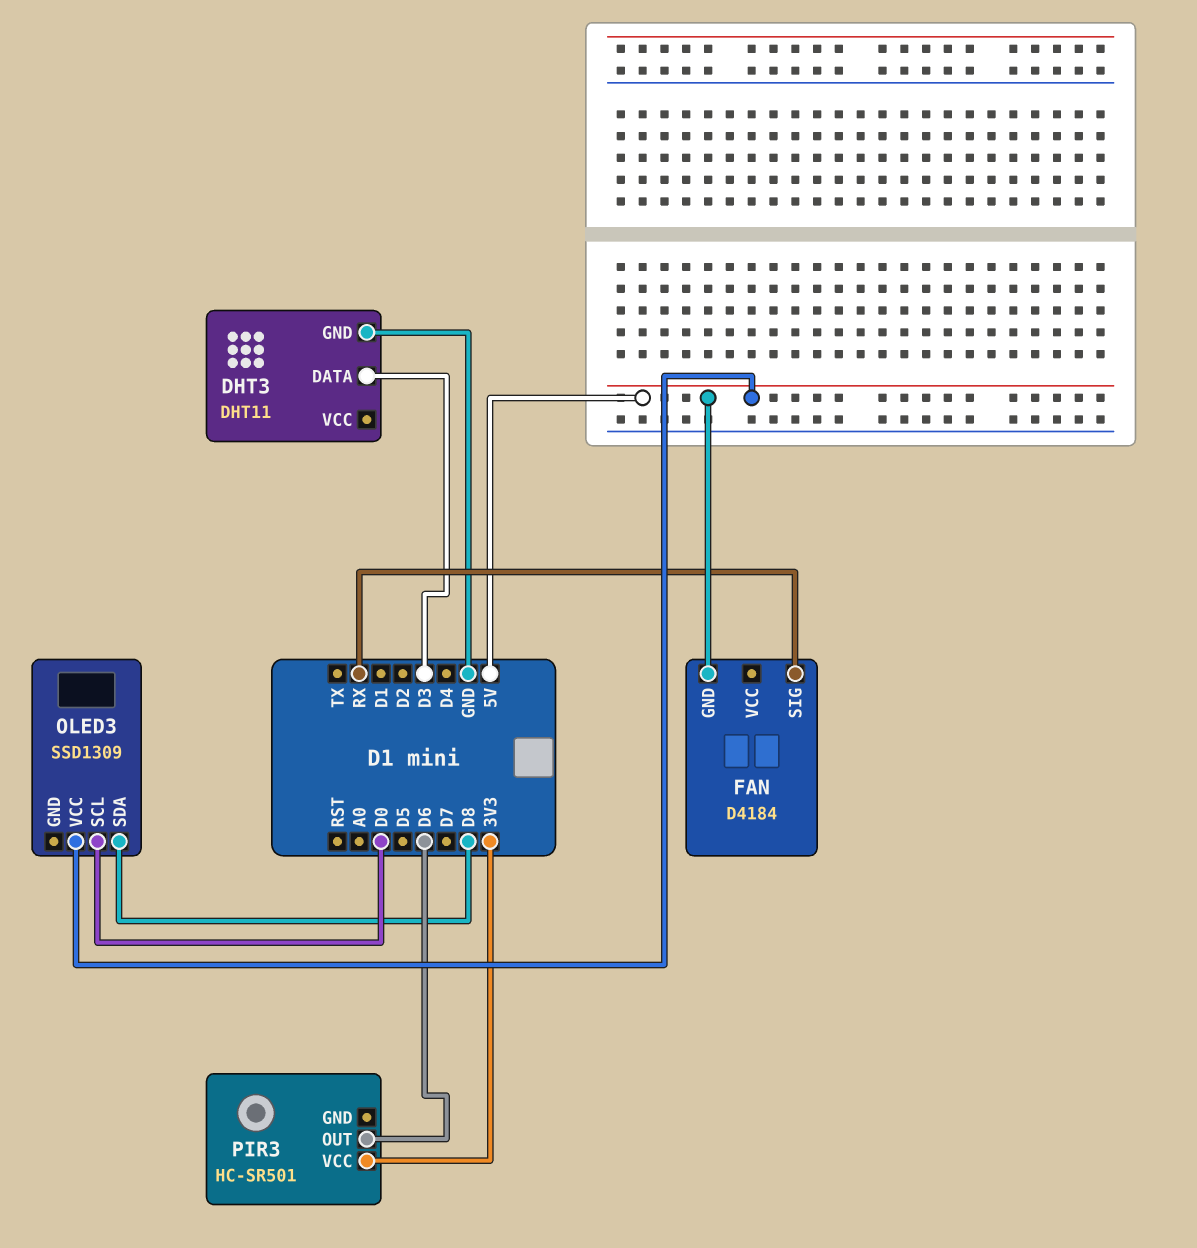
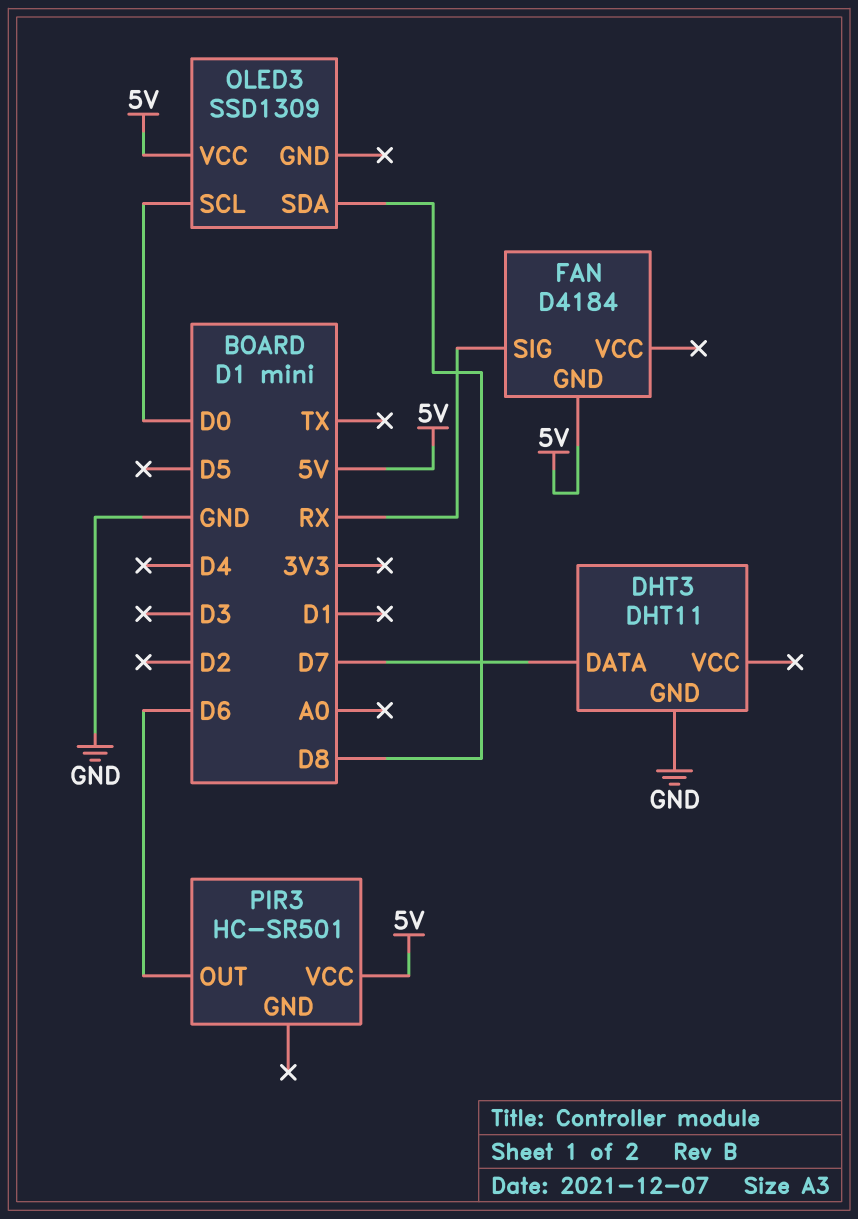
DHT3 pin DATA: D3 -> D7
PIR3 pin VCC: 3V3 -> 5V

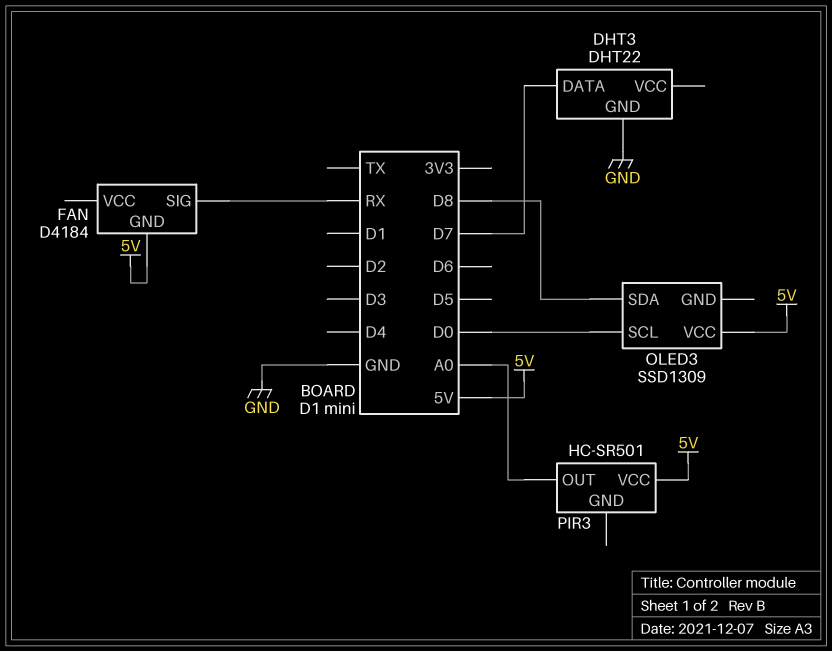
DHT3: DHT11 -> DHT22
PIR3 pin OUT: D6 -> A0

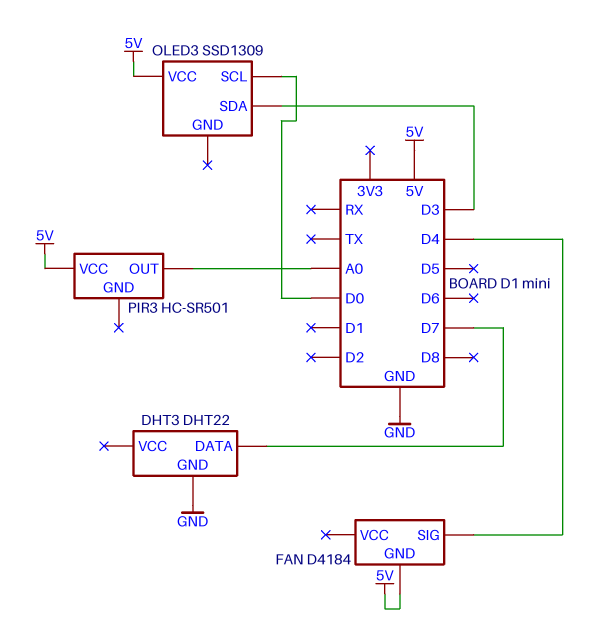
FAN pin SIG: RX -> D4
OLED3 pin SDA: D8 -> D3

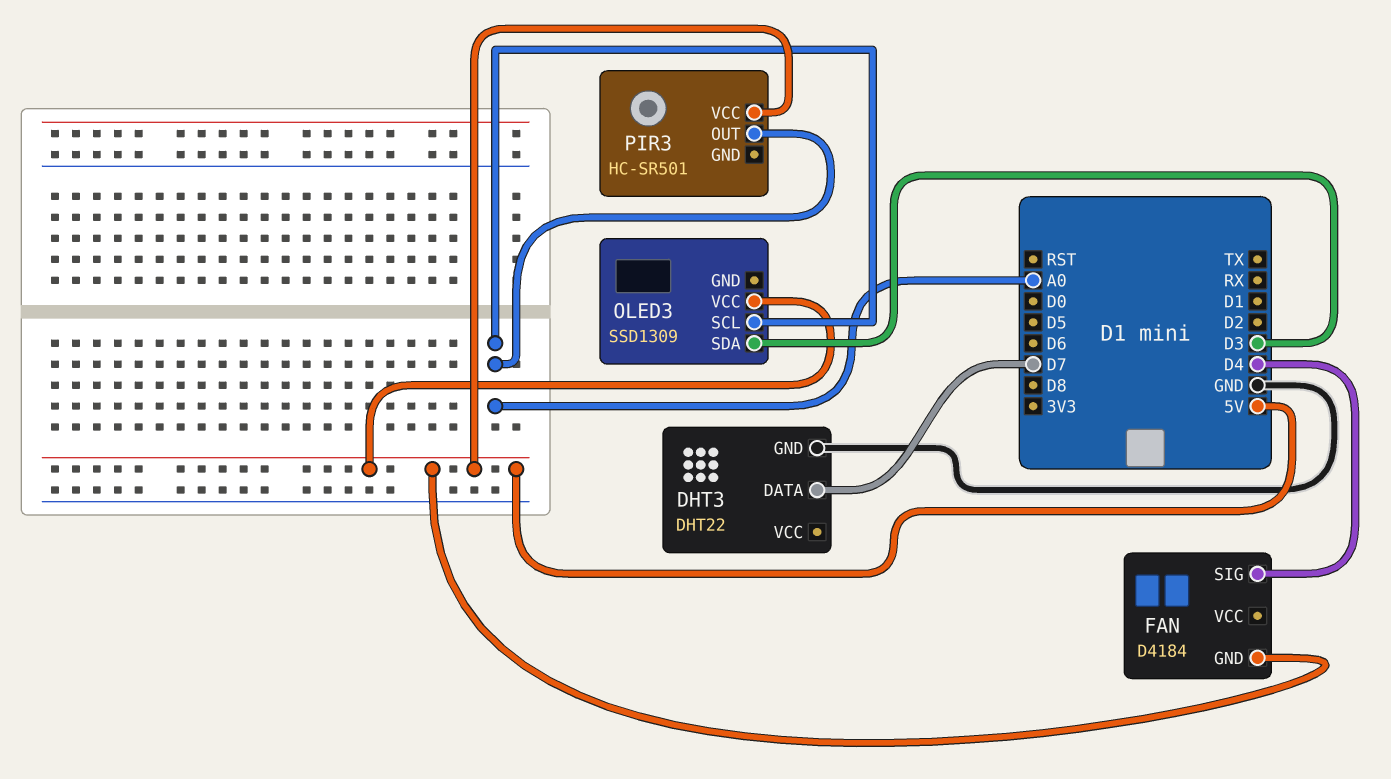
OLED3 pin SCL: D0 -> A0

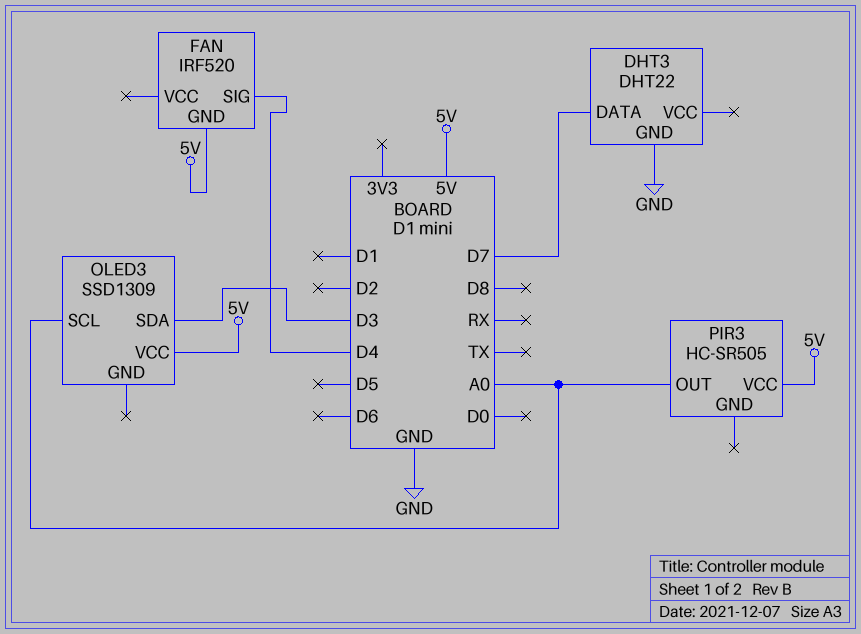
FAN: D4184 -> IRF520
PIR3: HC-SR501 -> HC-SR505

